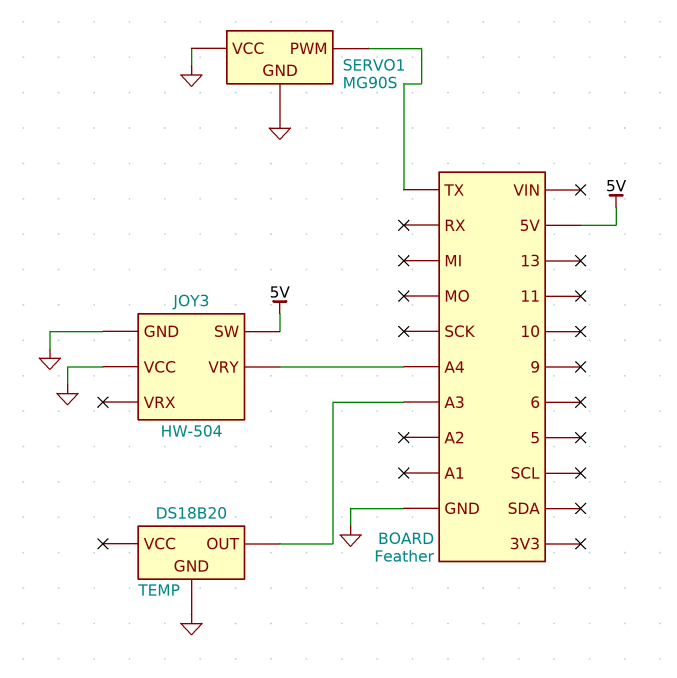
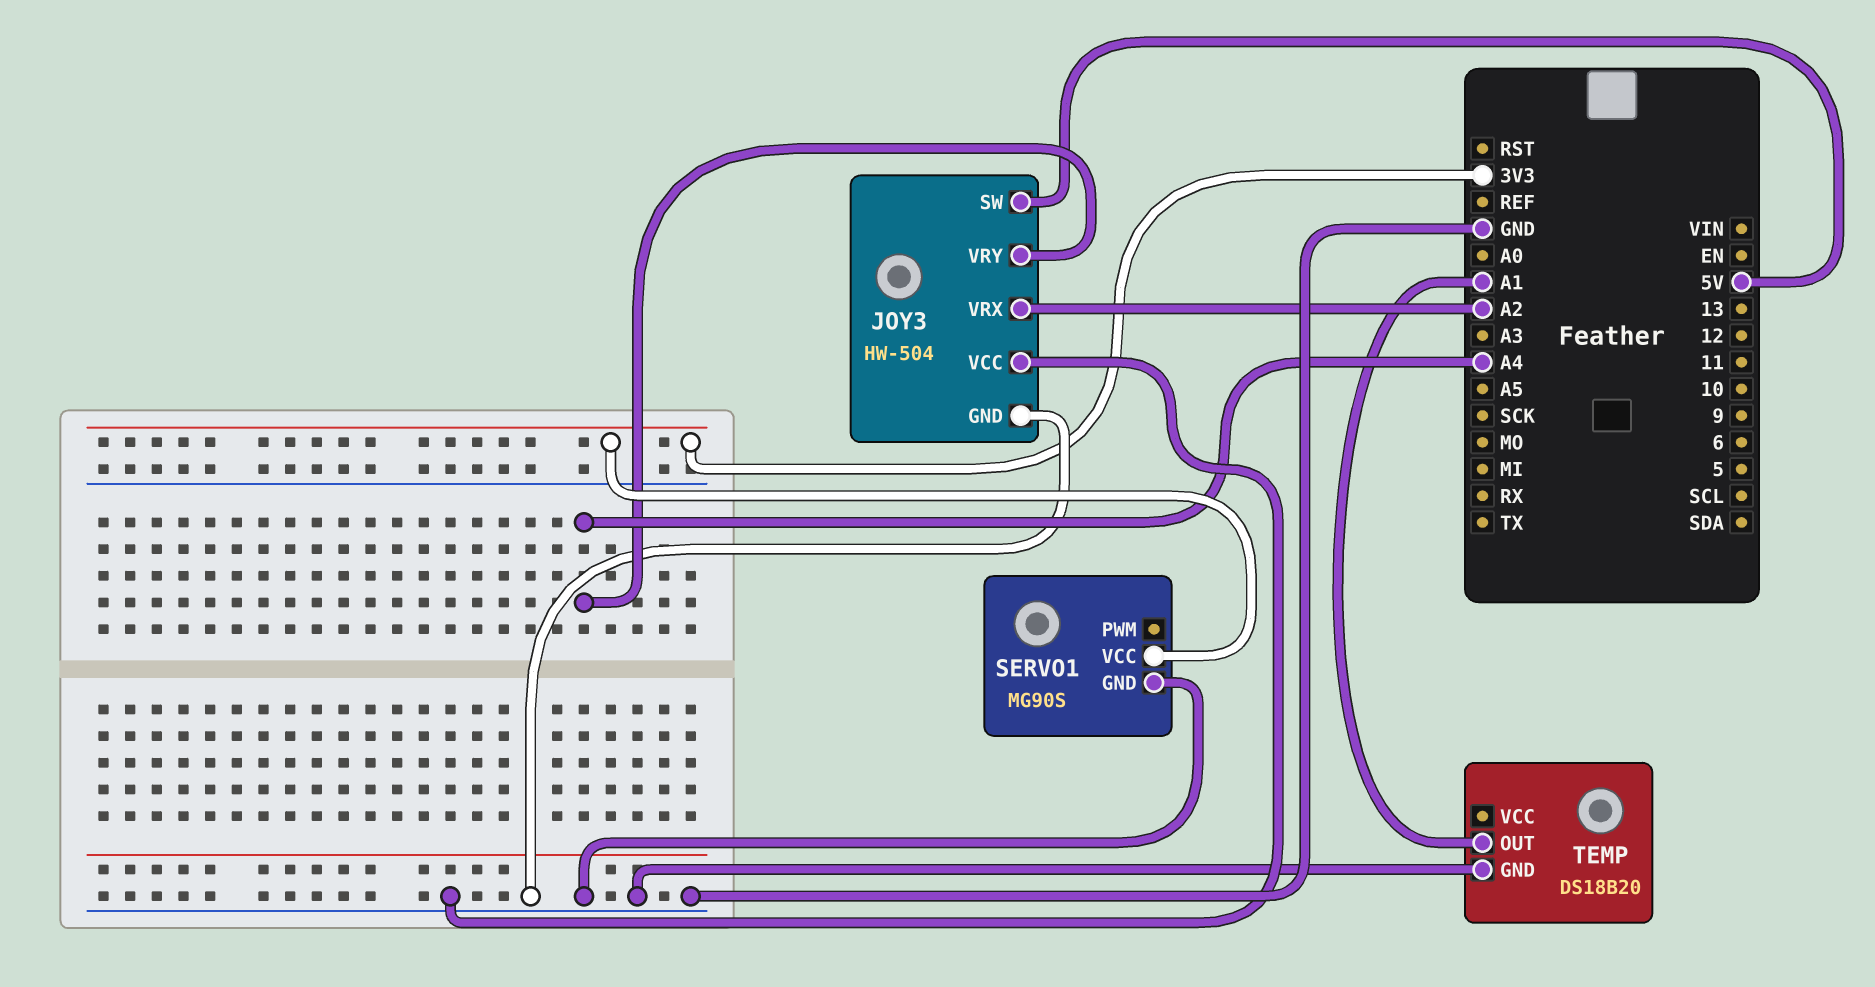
JOY3 pin VRX: none -> A2
SERVO1 pin PWM: TX -> none
SERVO1 pin VCC: GND -> 3V3
TEMP pin OUT: A3 -> A1

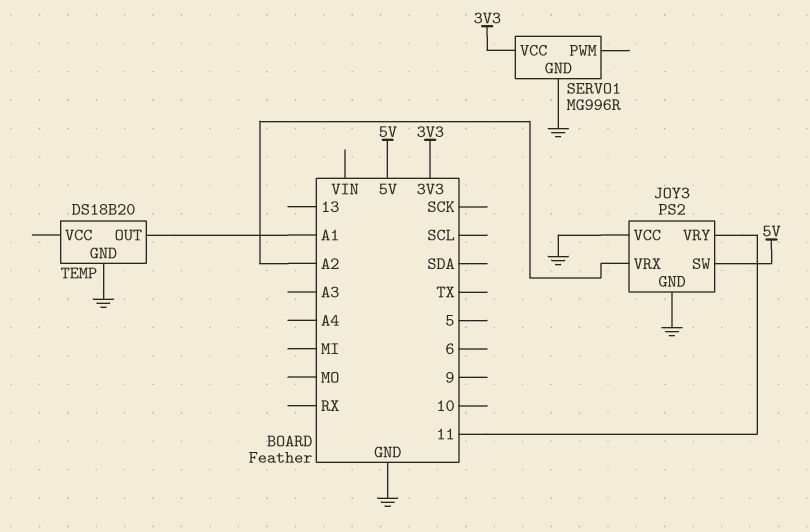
JOY3: HW-504 -> PS2
JOY3 pin VRY: A4 -> 11
SERVO1: MG90S -> MG996R

